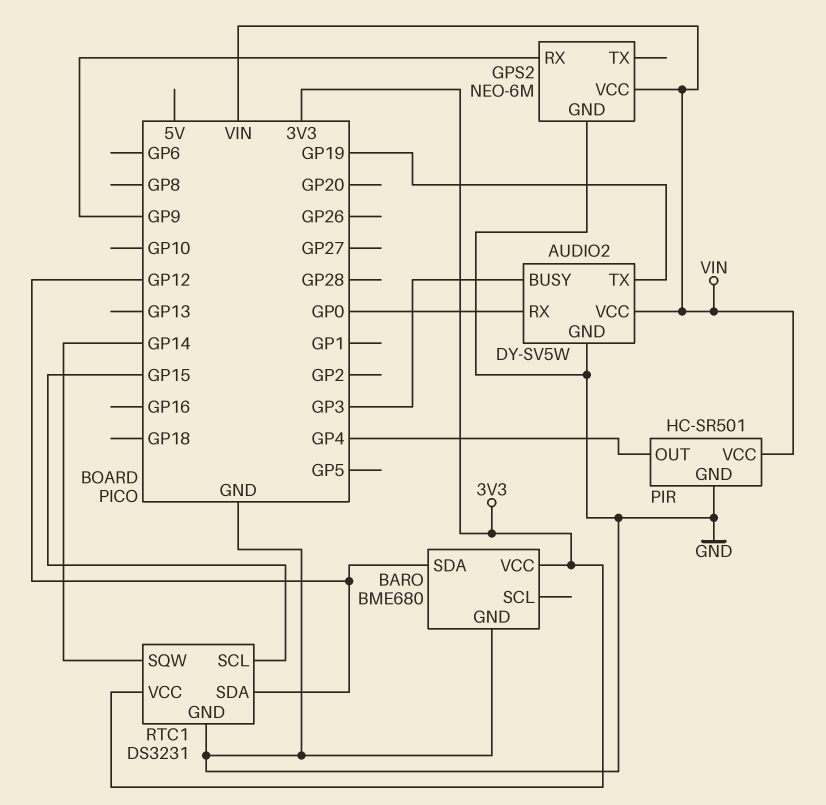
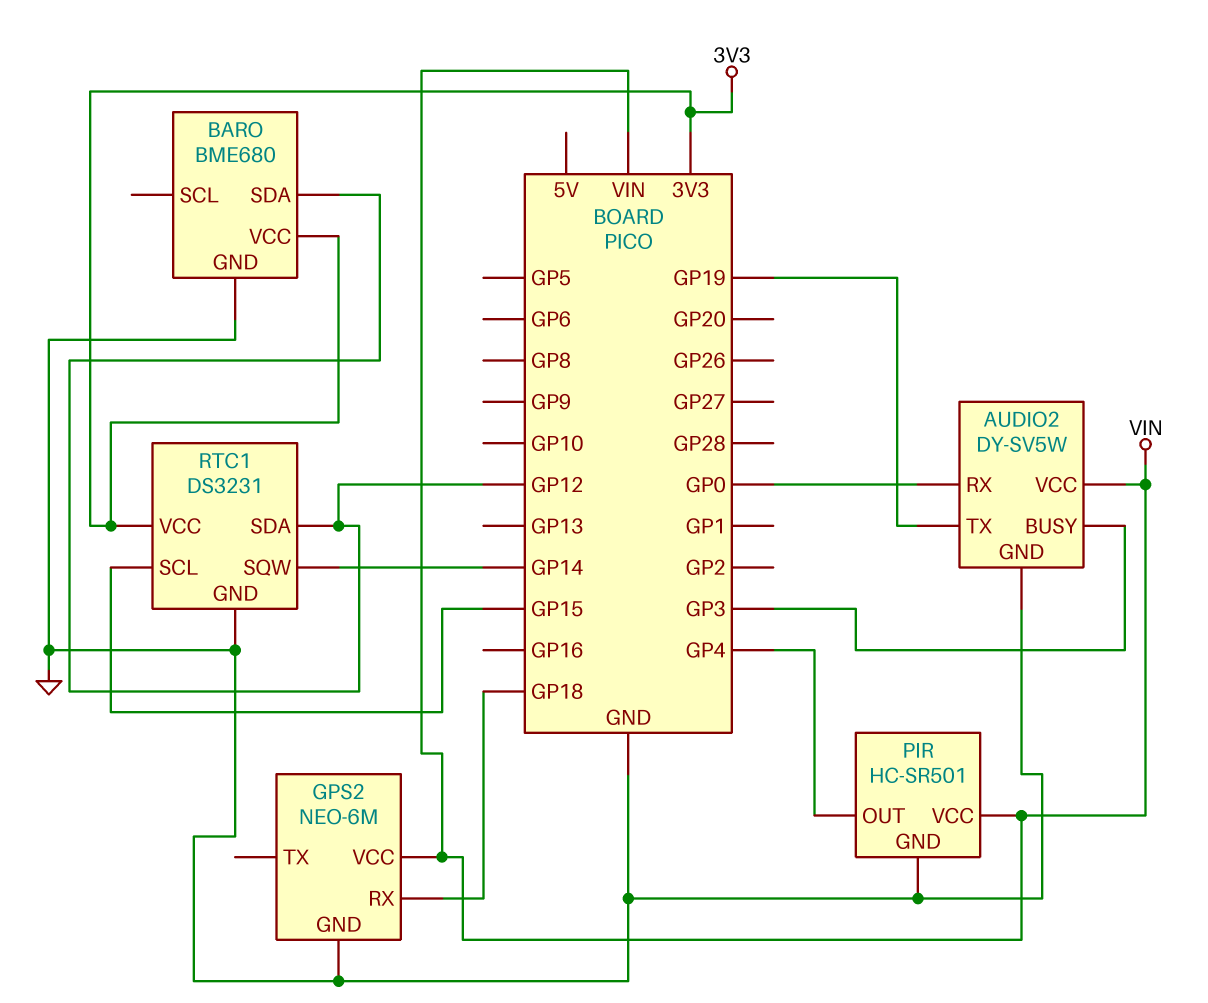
GPS2 pin RX: GP9 -> GP18

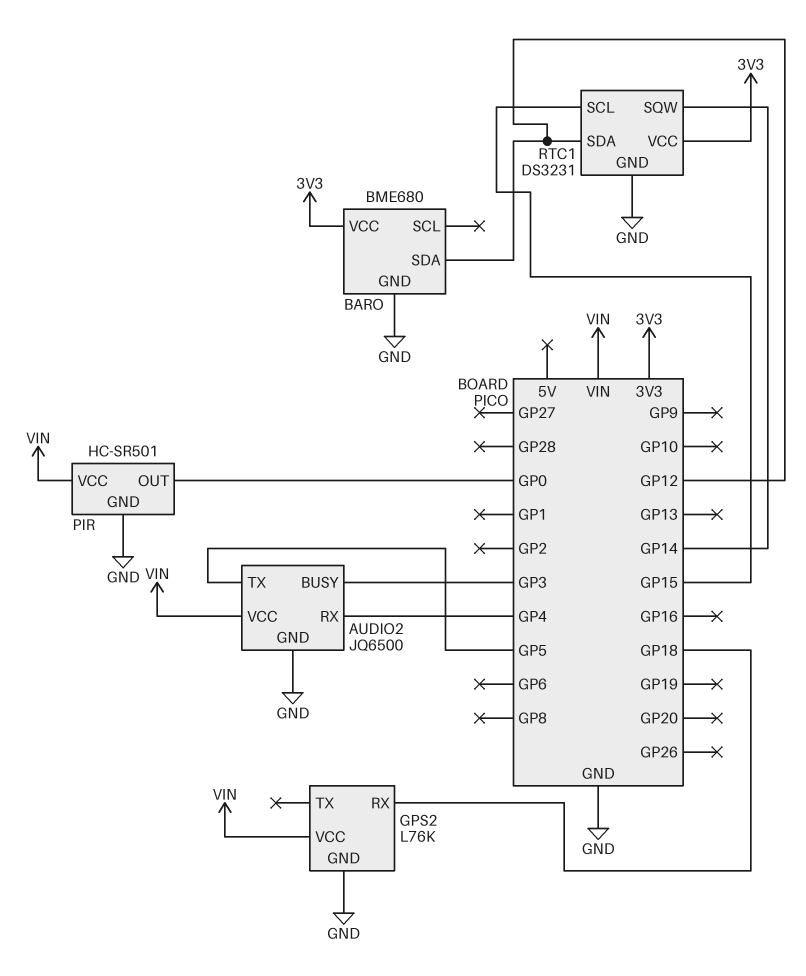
AUDIO2: DY-SV5W -> JQ6500
AUDIO2 pin RX: GP0 -> GP4
AUDIO2 pin TX: GP19 -> GP5
GPS2: NEO-6M -> L76K
PIR pin OUT: GP4 -> GP0

